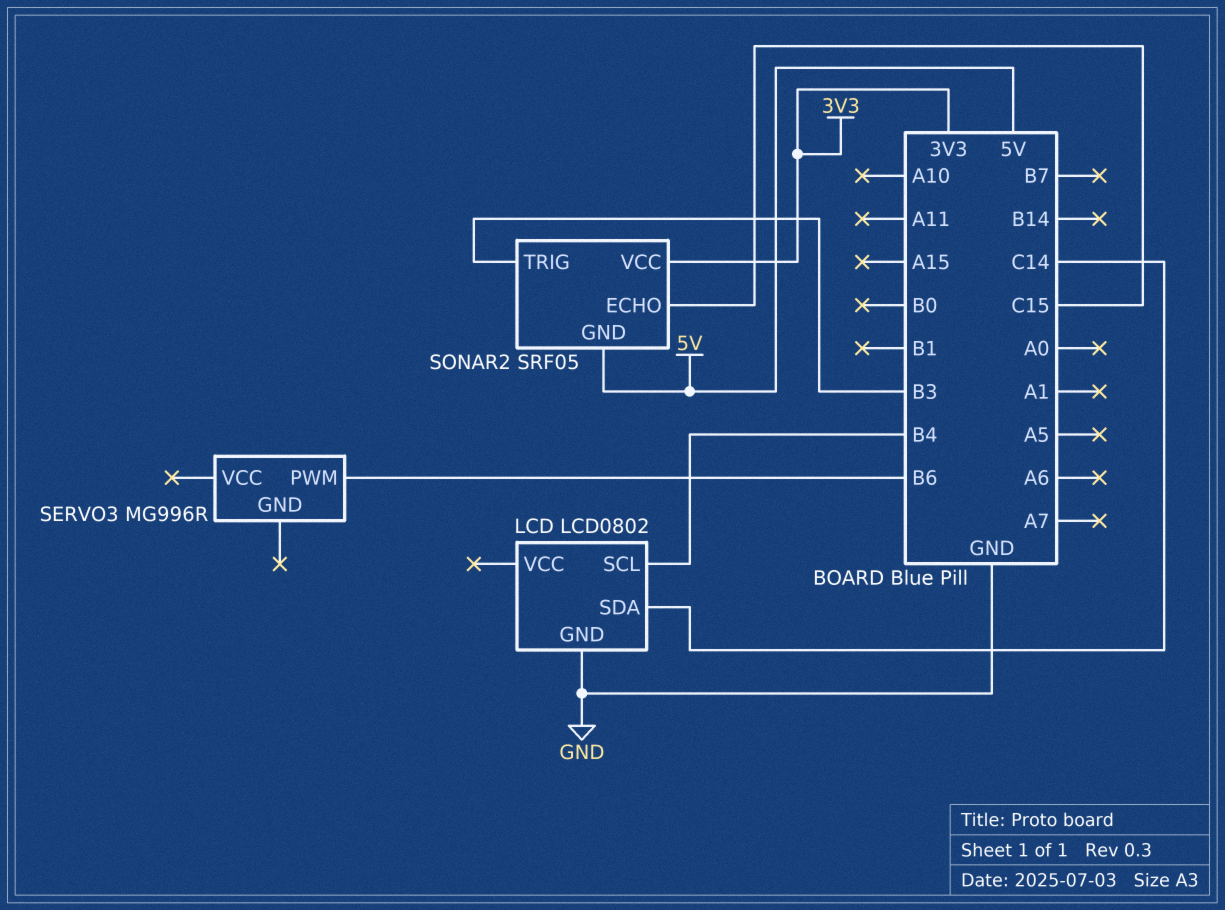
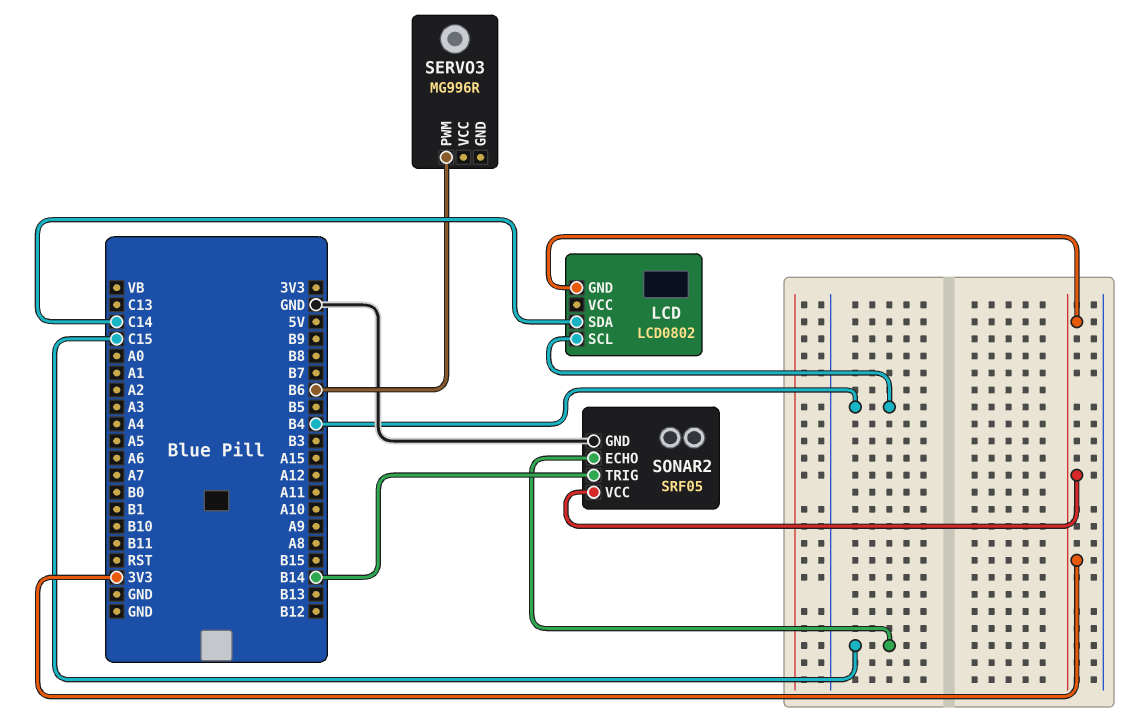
LCD pin GND: GND -> 3V3
SONAR2 pin GND: 5V -> GND
SONAR2 pin TRIG: B3 -> B14

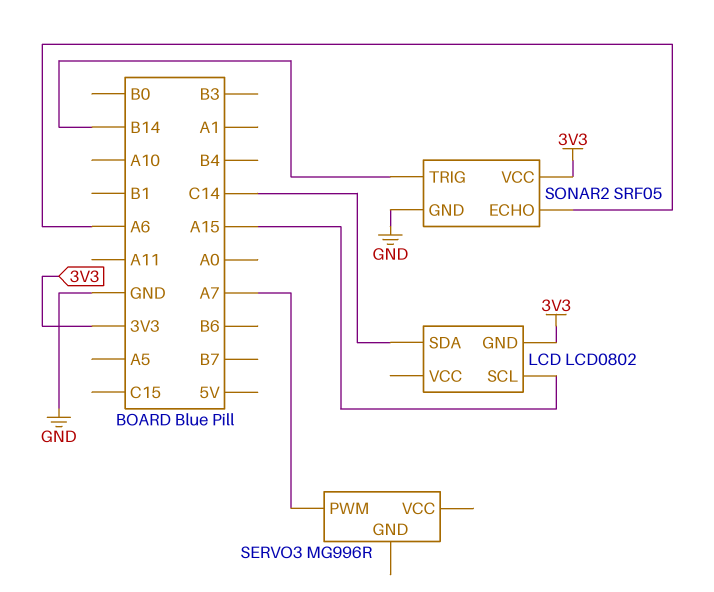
LCD pin SCL: B4 -> A15
SERVO3 pin PWM: B6 -> A7
SONAR2 pin ECHO: C15 -> A6

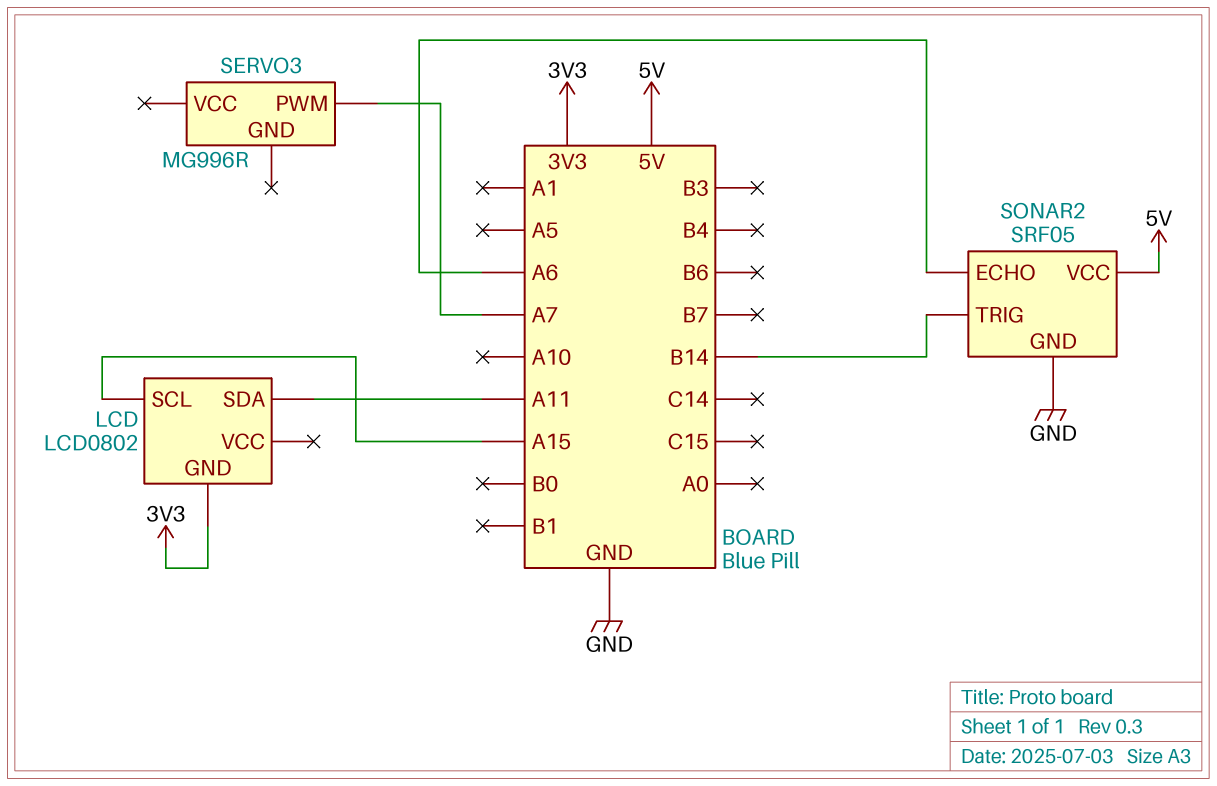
LCD pin SDA: C14 -> A11
SONAR2 pin VCC: 3V3 -> 5V

